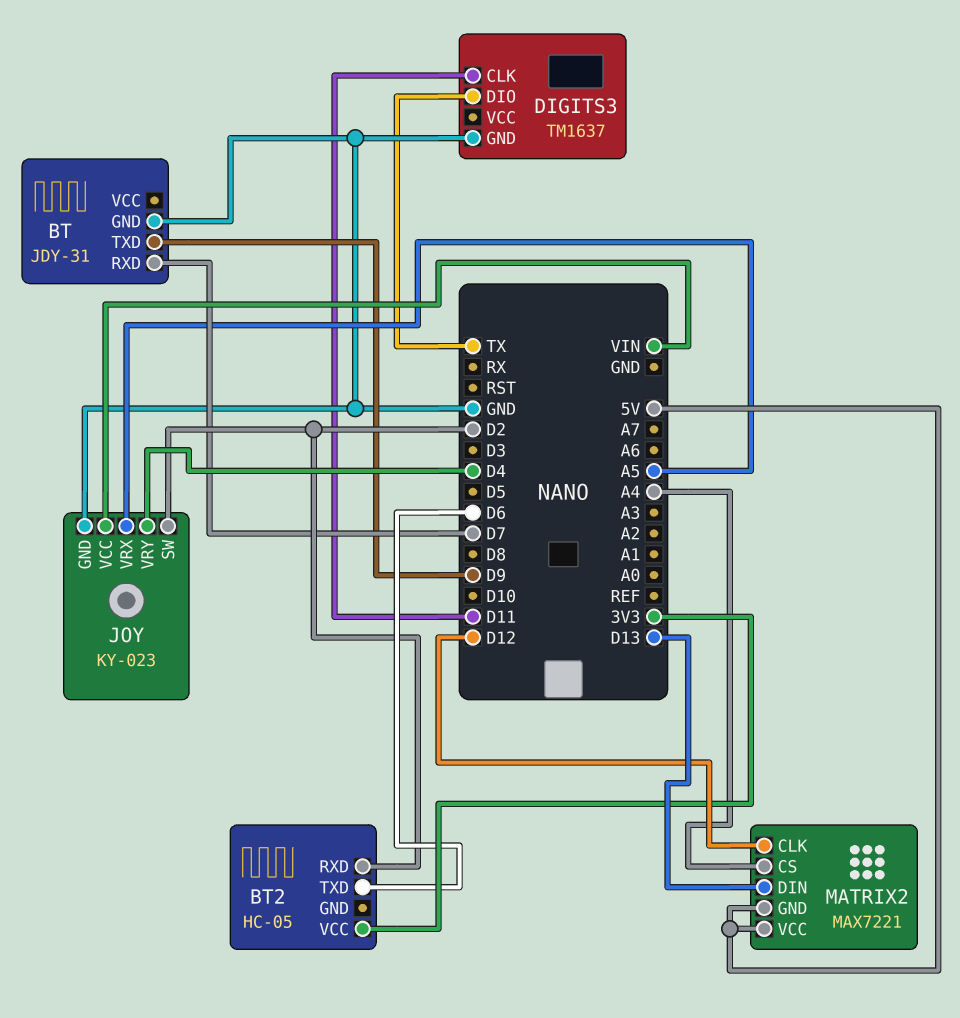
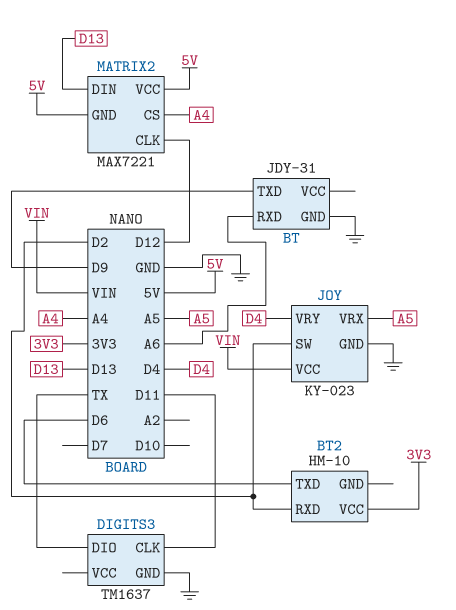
BT pin RXD: D7 -> A6
BT2: HC-05 -> HM-10

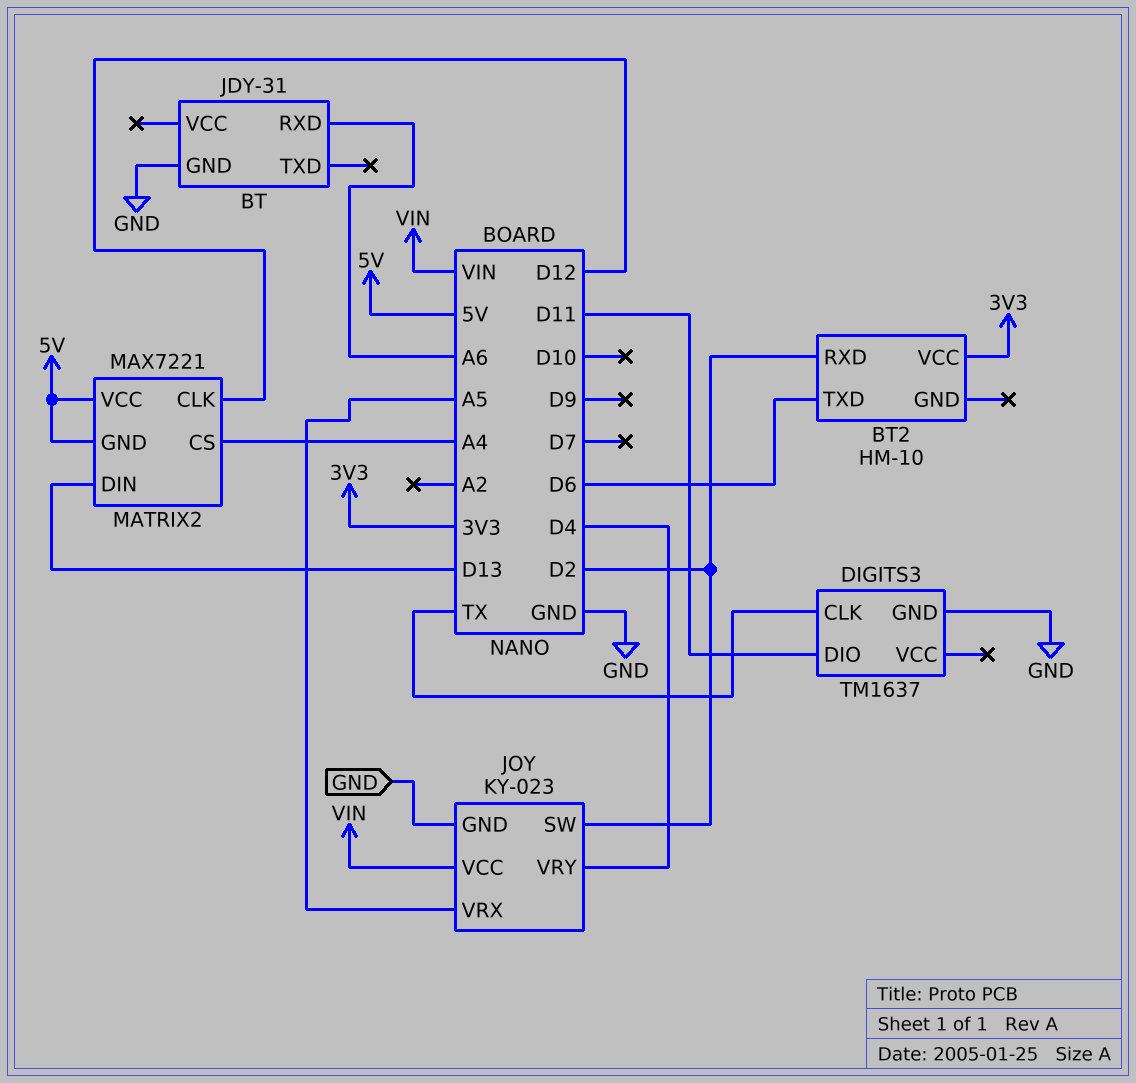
BT pin TXD: D9 -> none
DIGITS3 pin CLK: D11 -> TX
DIGITS3 pin DIO: TX -> D11

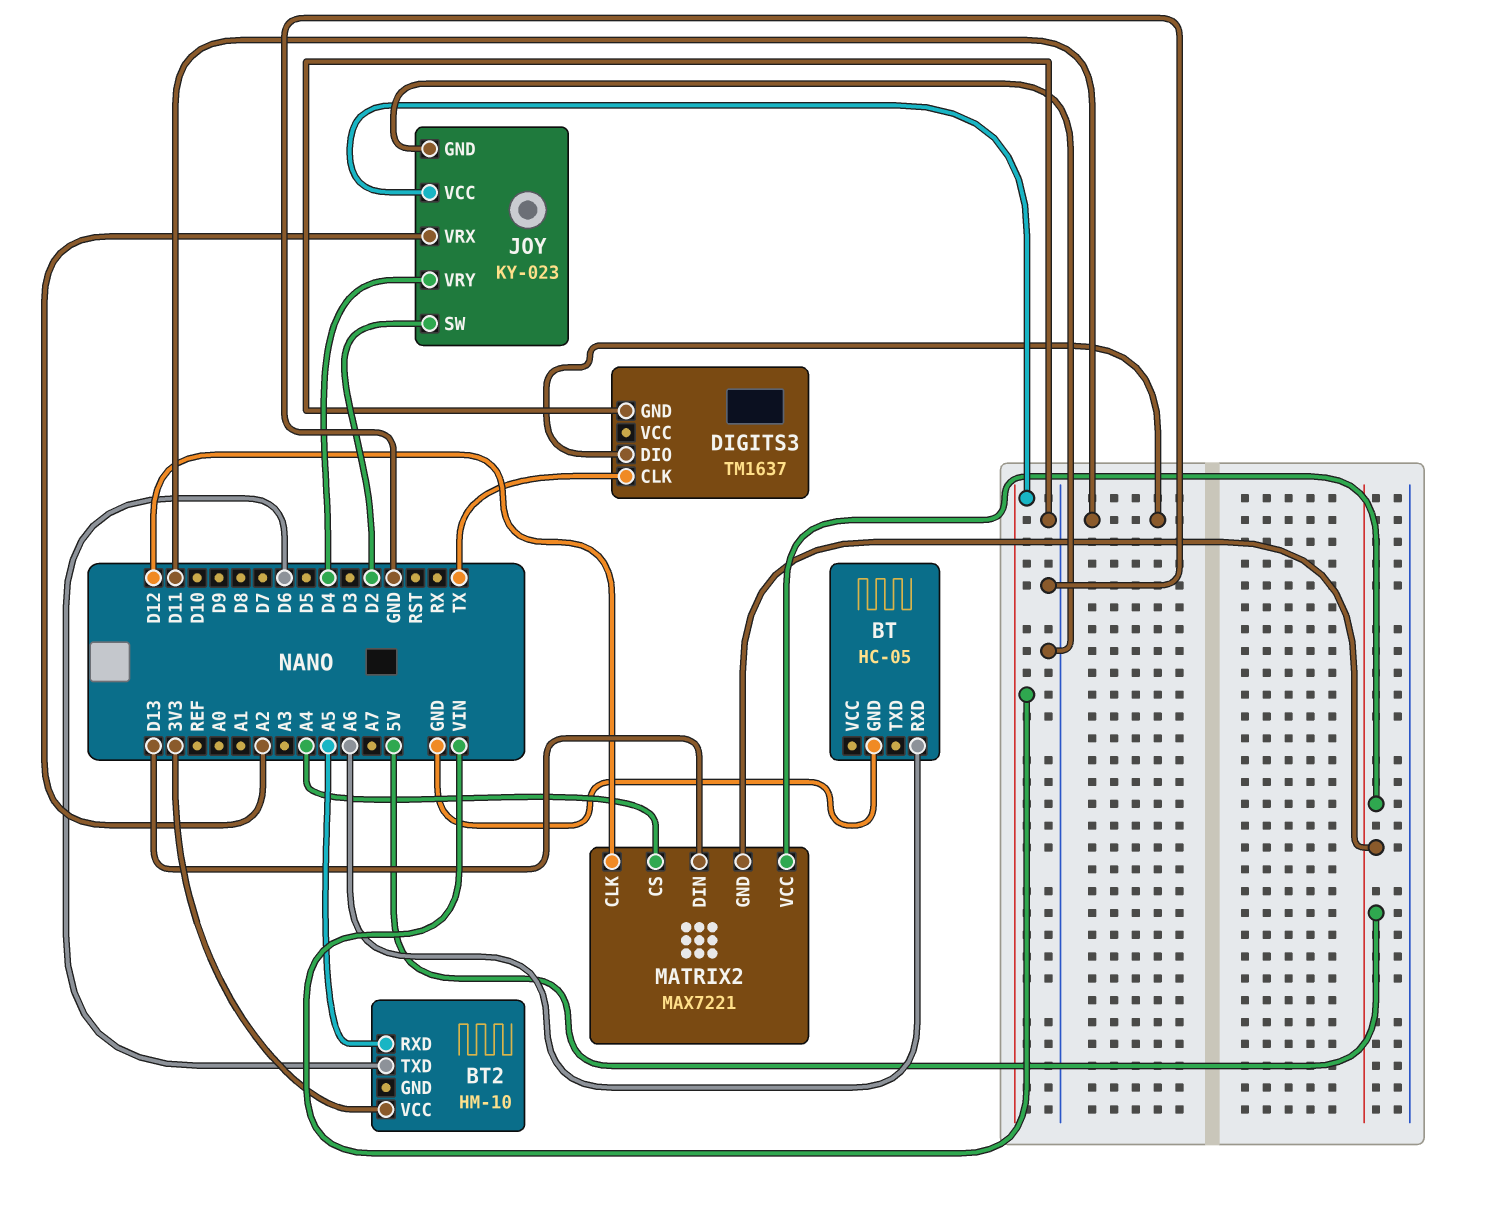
BT: JDY-31 -> HC-05
BT2 pin RXD: D2 -> A5
JOY pin VRX: A5 -> A2

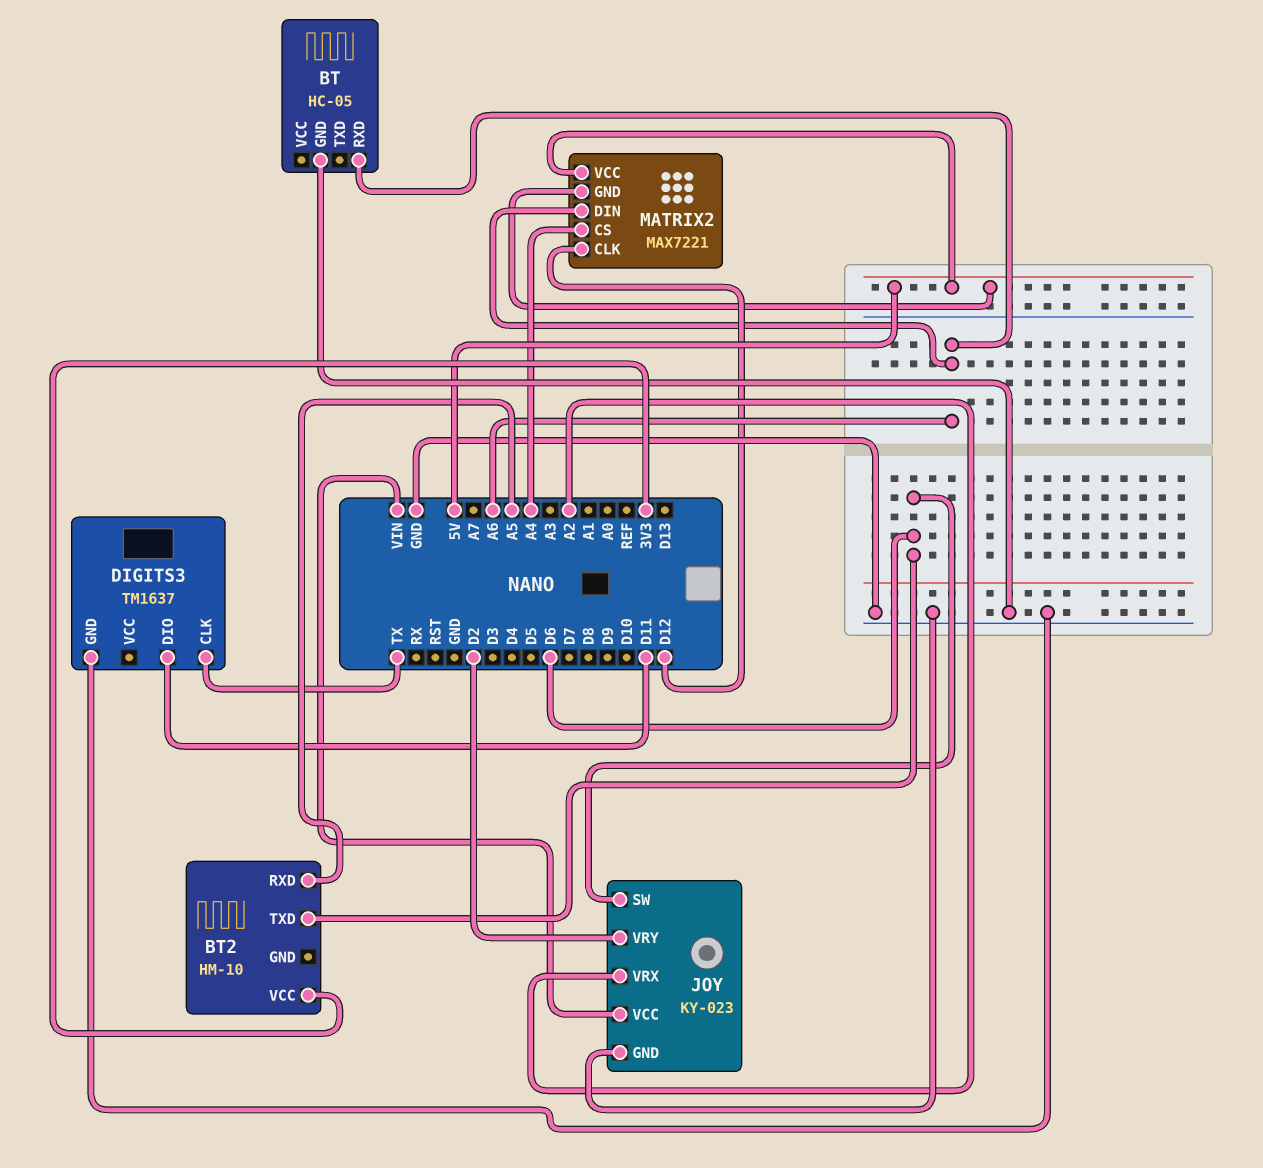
JOY pin SW: D2 -> D6
JOY pin VRY: D4 -> D2
MATRIX2 pin DIN: D13 -> A6

